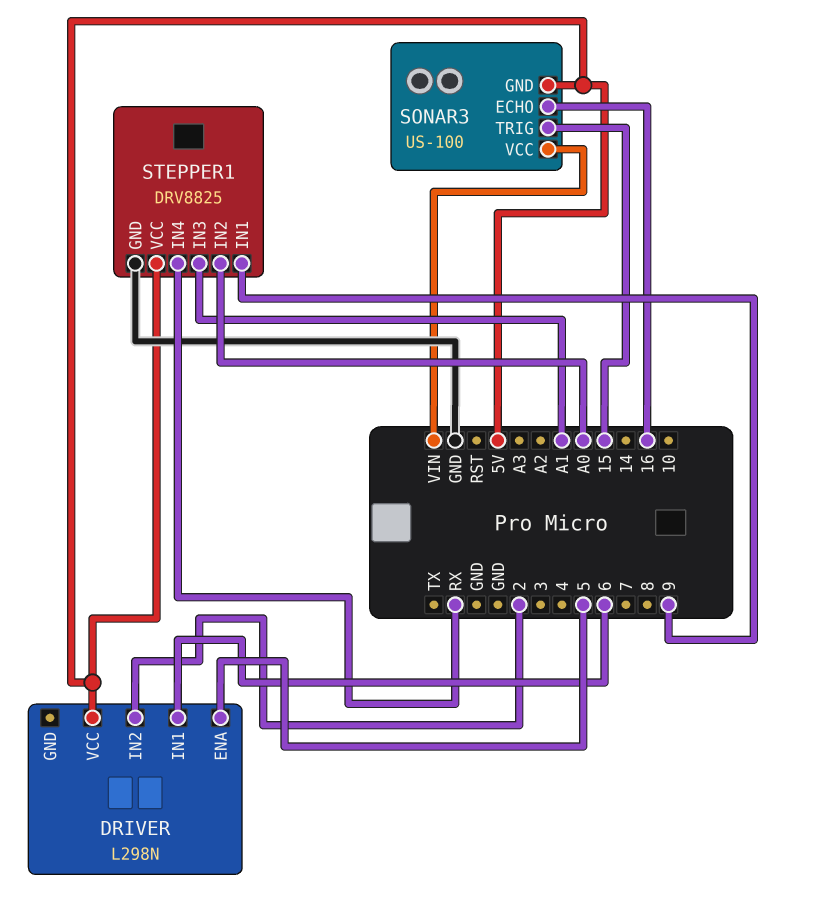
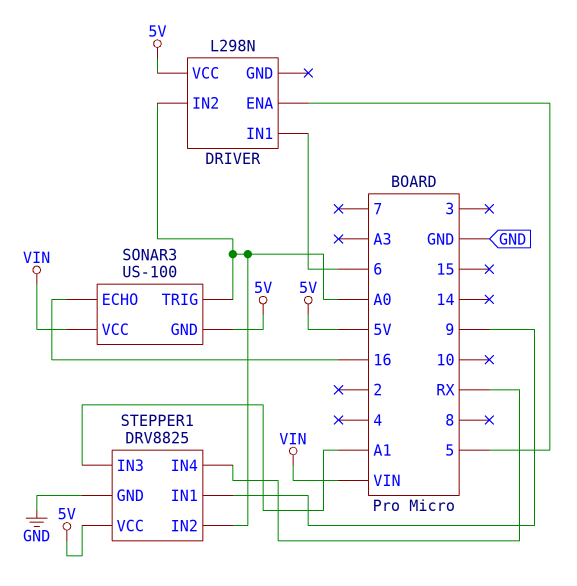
DRIVER pin IN2: 2 -> A0
SONAR3 pin TRIG: 15 -> A0

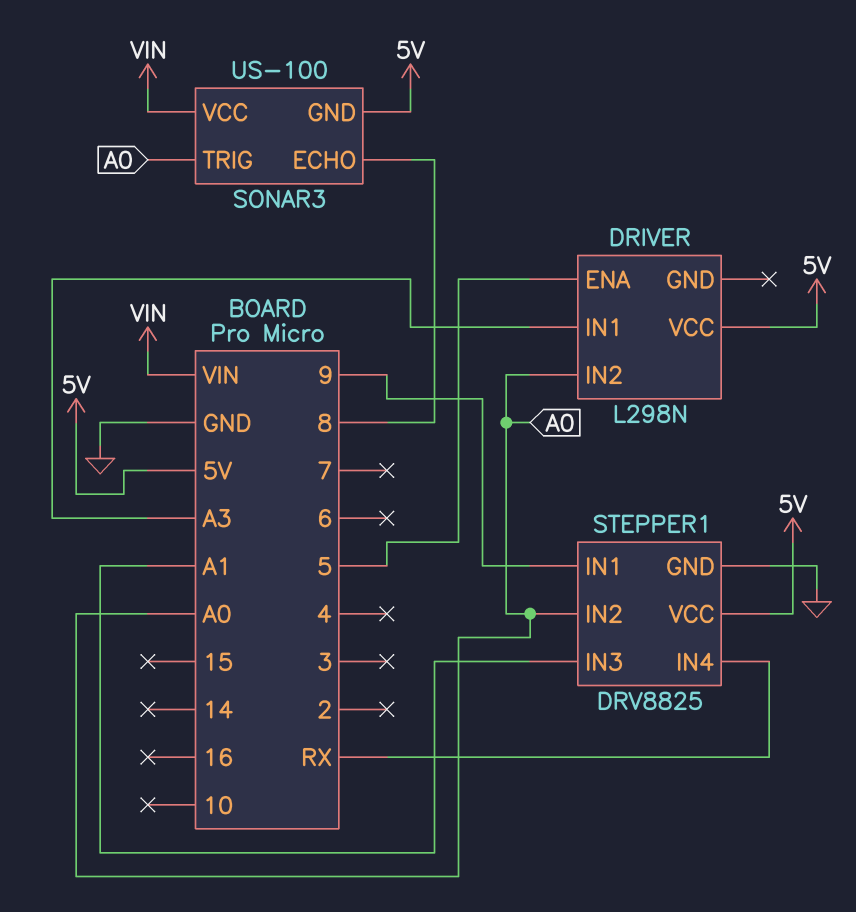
DRIVER pin IN1: 6 -> A3
SONAR3 pin ECHO: 16 -> 8

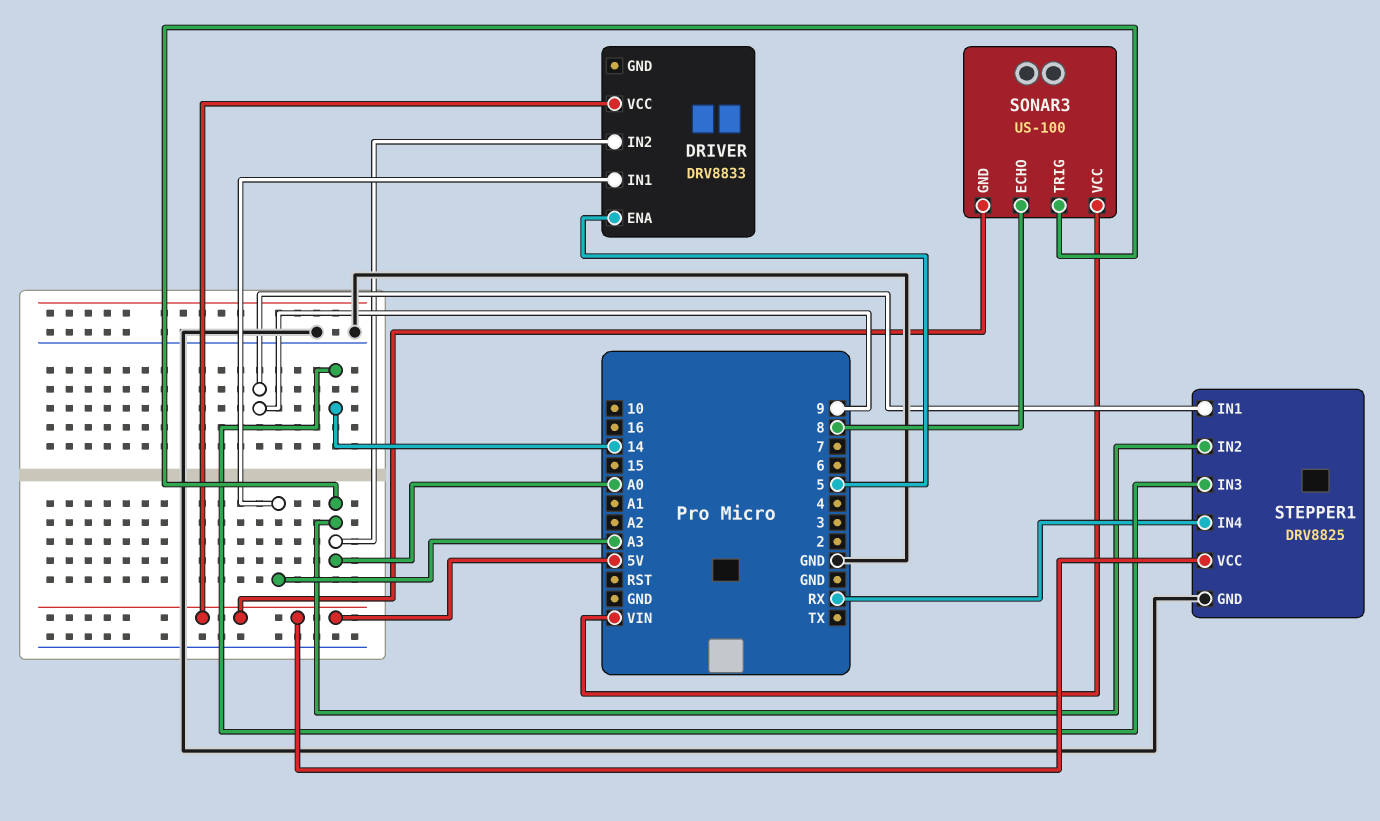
DRIVER: L298N -> DRV8833
STEPPER1 pin IN3: A1 -> 14

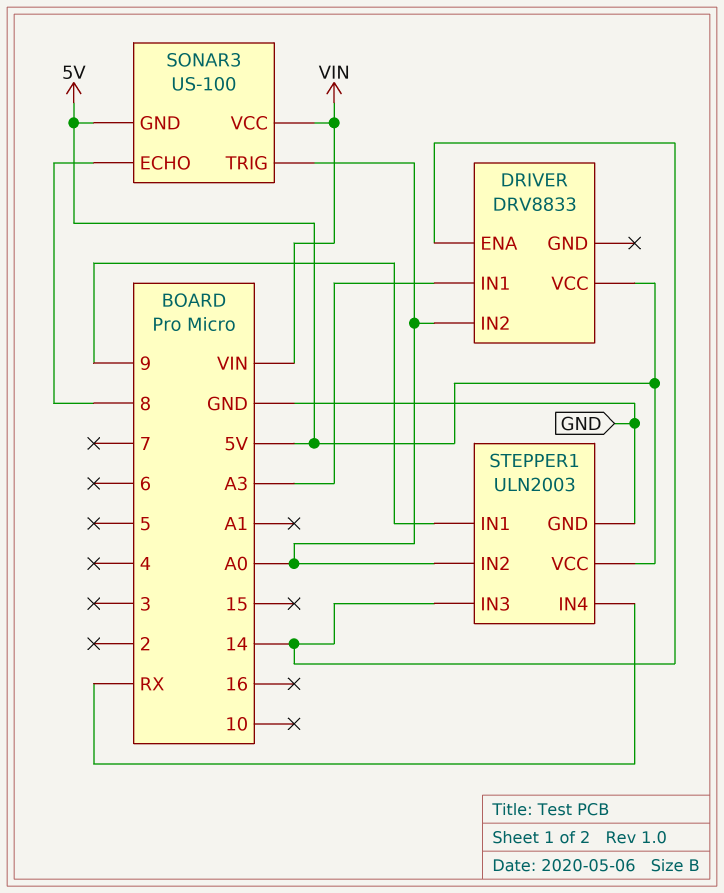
DRIVER pin ENA: 5 -> 14
STEPPER1: DRV8825 -> ULN2003

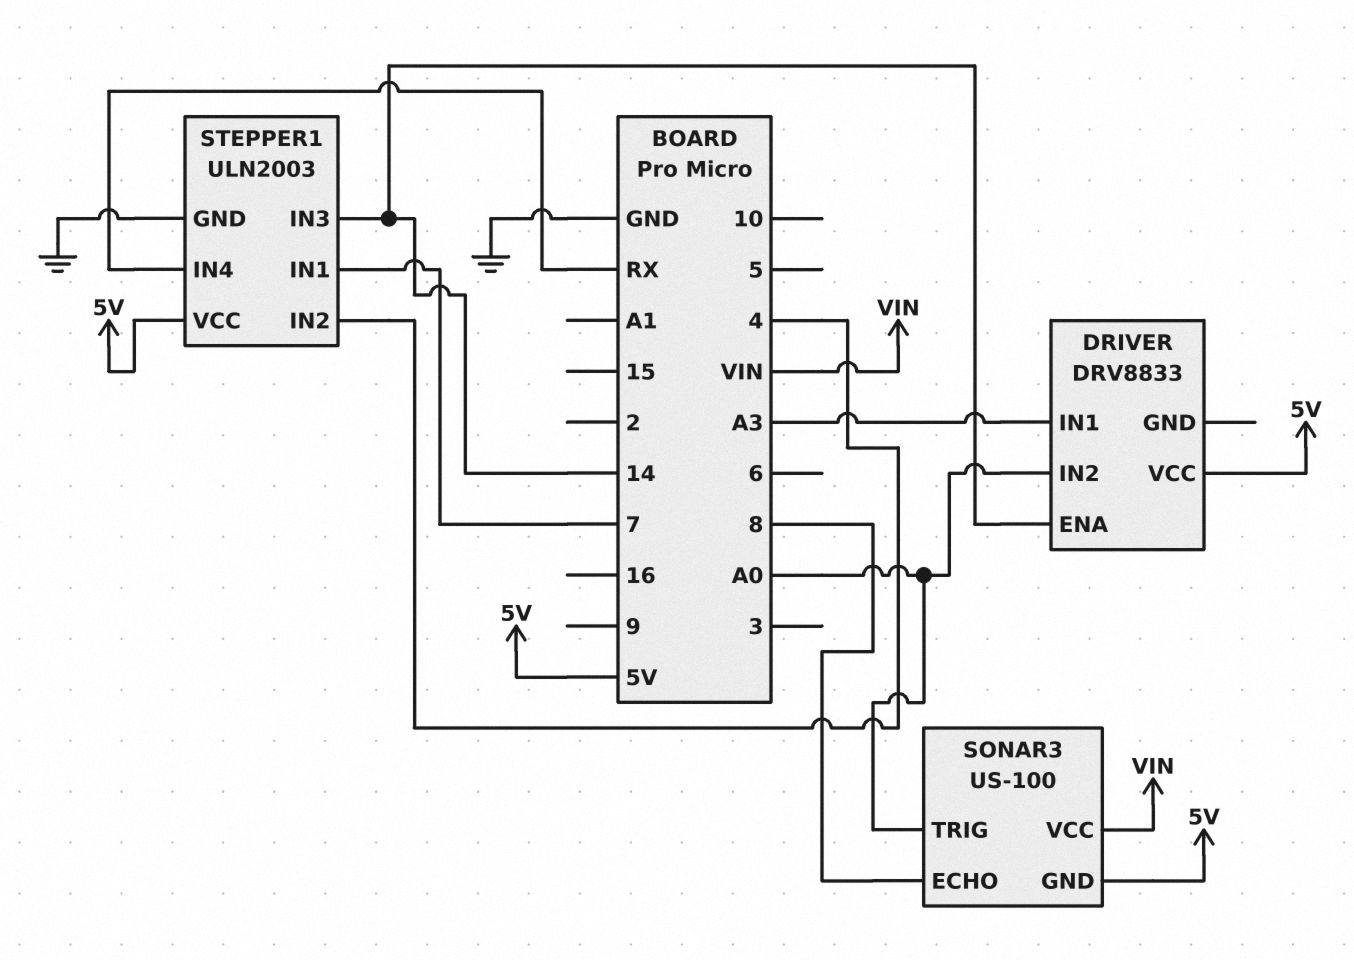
STEPPER1 pin IN1: 9 -> 7
STEPPER1 pin IN2: A0 -> 4

